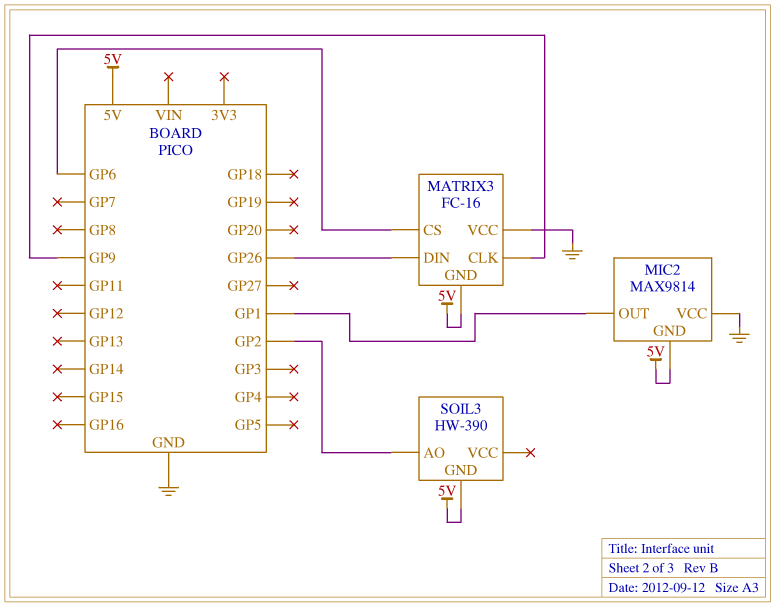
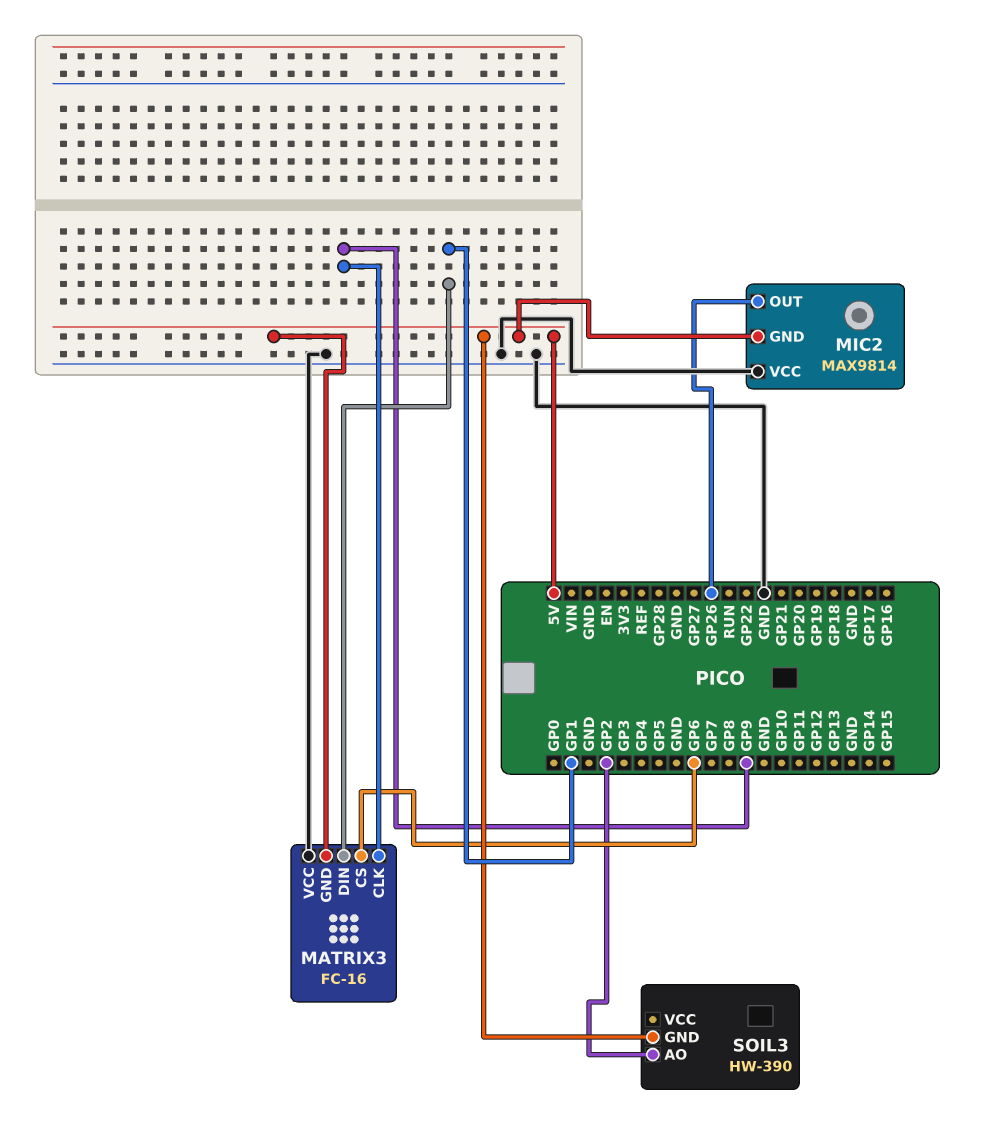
MATRIX3 pin DIN: GP26 -> GP1
MIC2 pin OUT: GP1 -> GP26

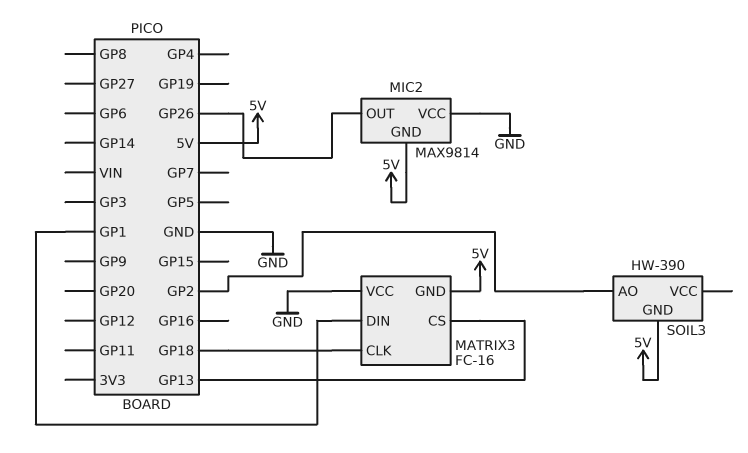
MATRIX3 pin CLK: GP9 -> GP18
MATRIX3 pin CS: GP6 -> GP13

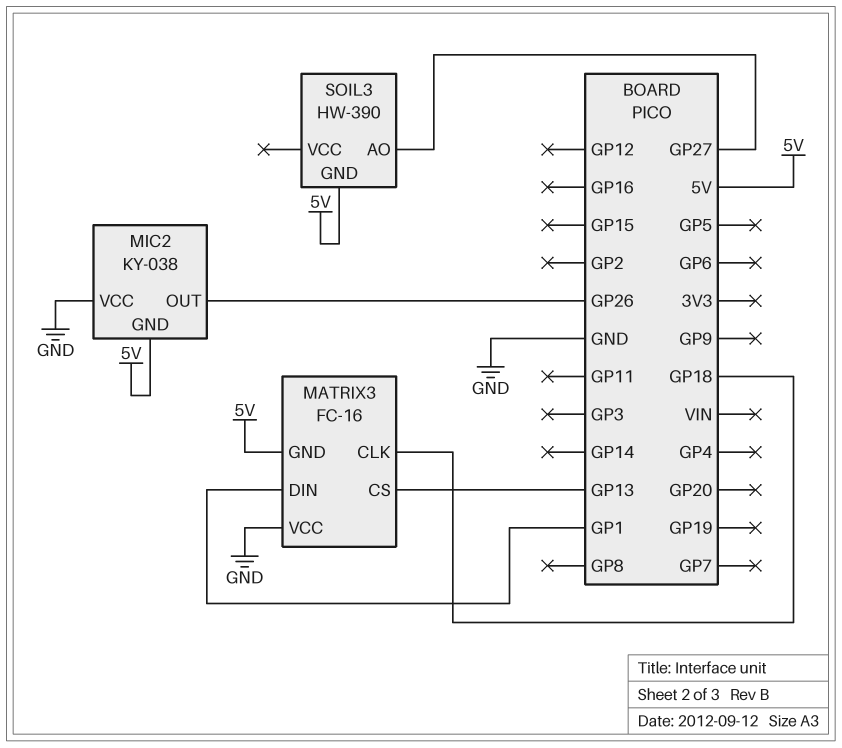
MIC2: MAX9814 -> KY-038
SOIL3 pin AO: GP2 -> GP27

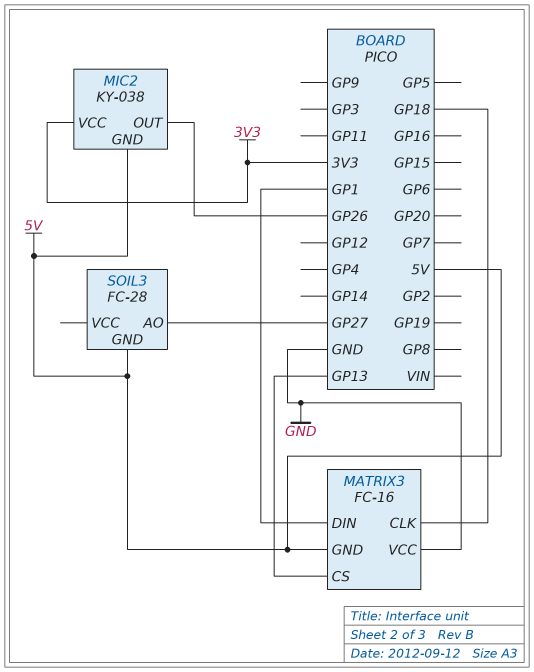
MIC2 pin VCC: GND -> 3V3
SOIL3: HW-390 -> FC-28

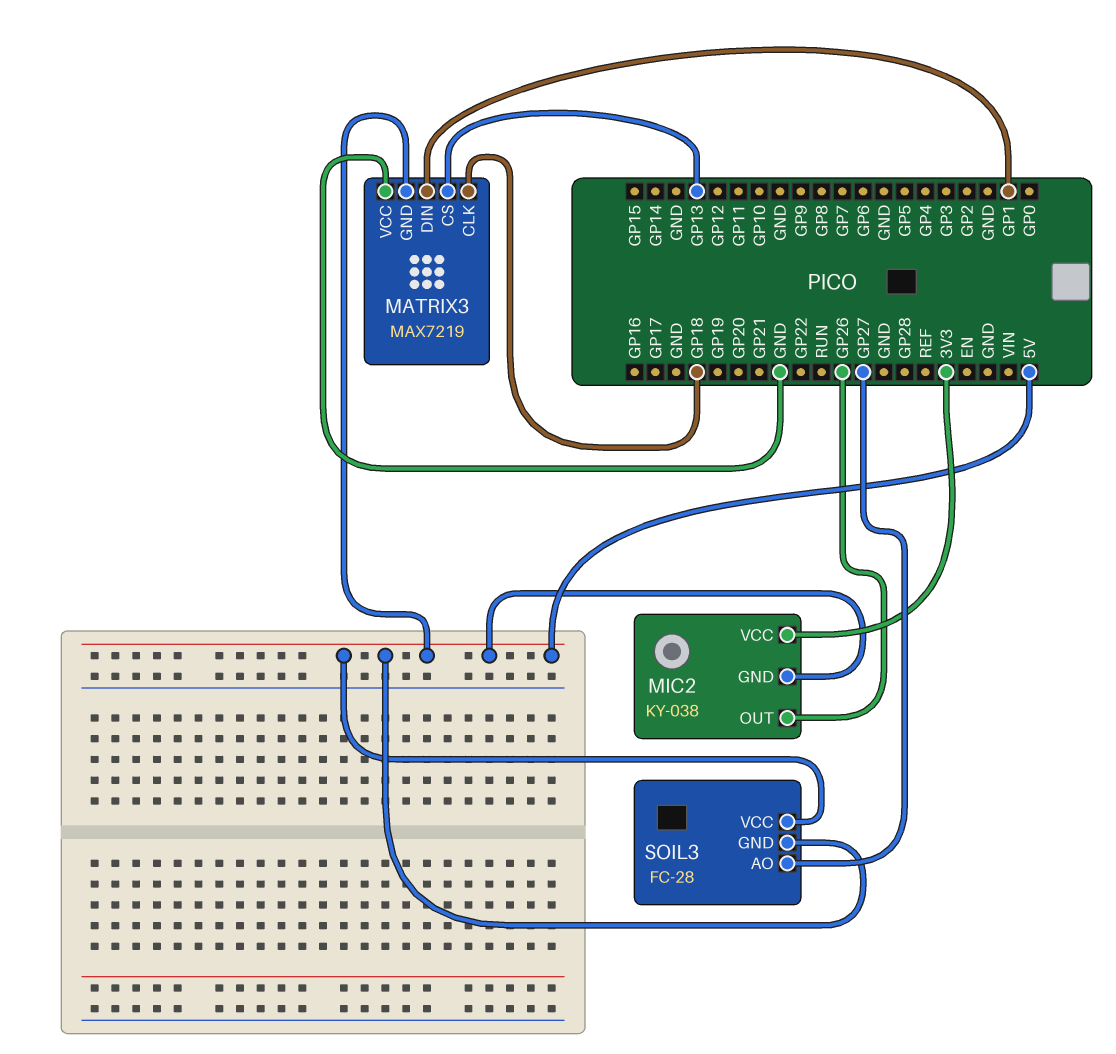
MATRIX3: FC-16 -> MAX7219
SOIL3 pin VCC: none -> 5V

